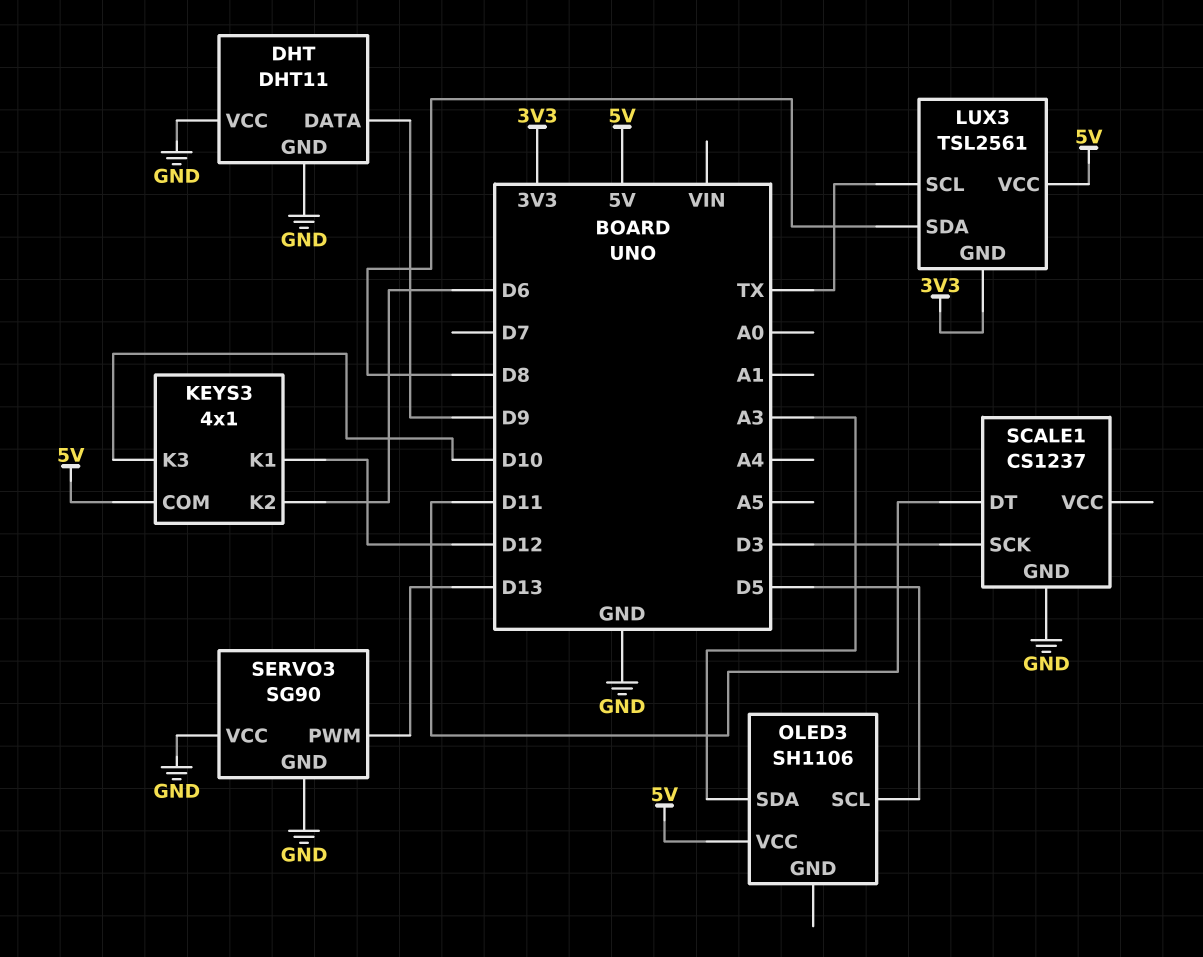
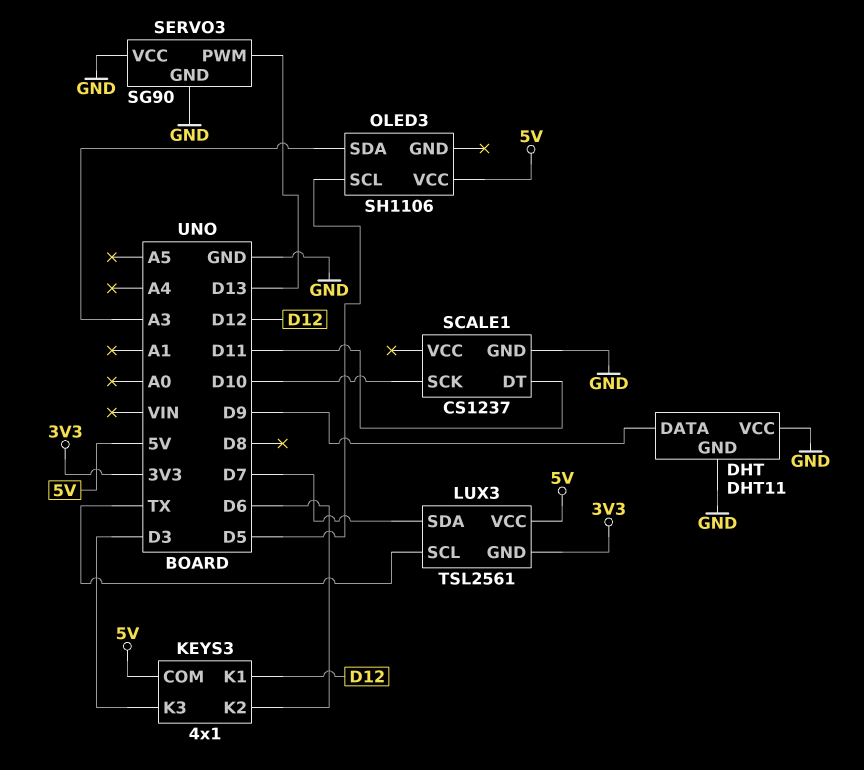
KEYS3 pin K3: D10 -> D3
LUX3 pin SDA: D8 -> D7
SCALE1 pin SCK: D3 -> D10

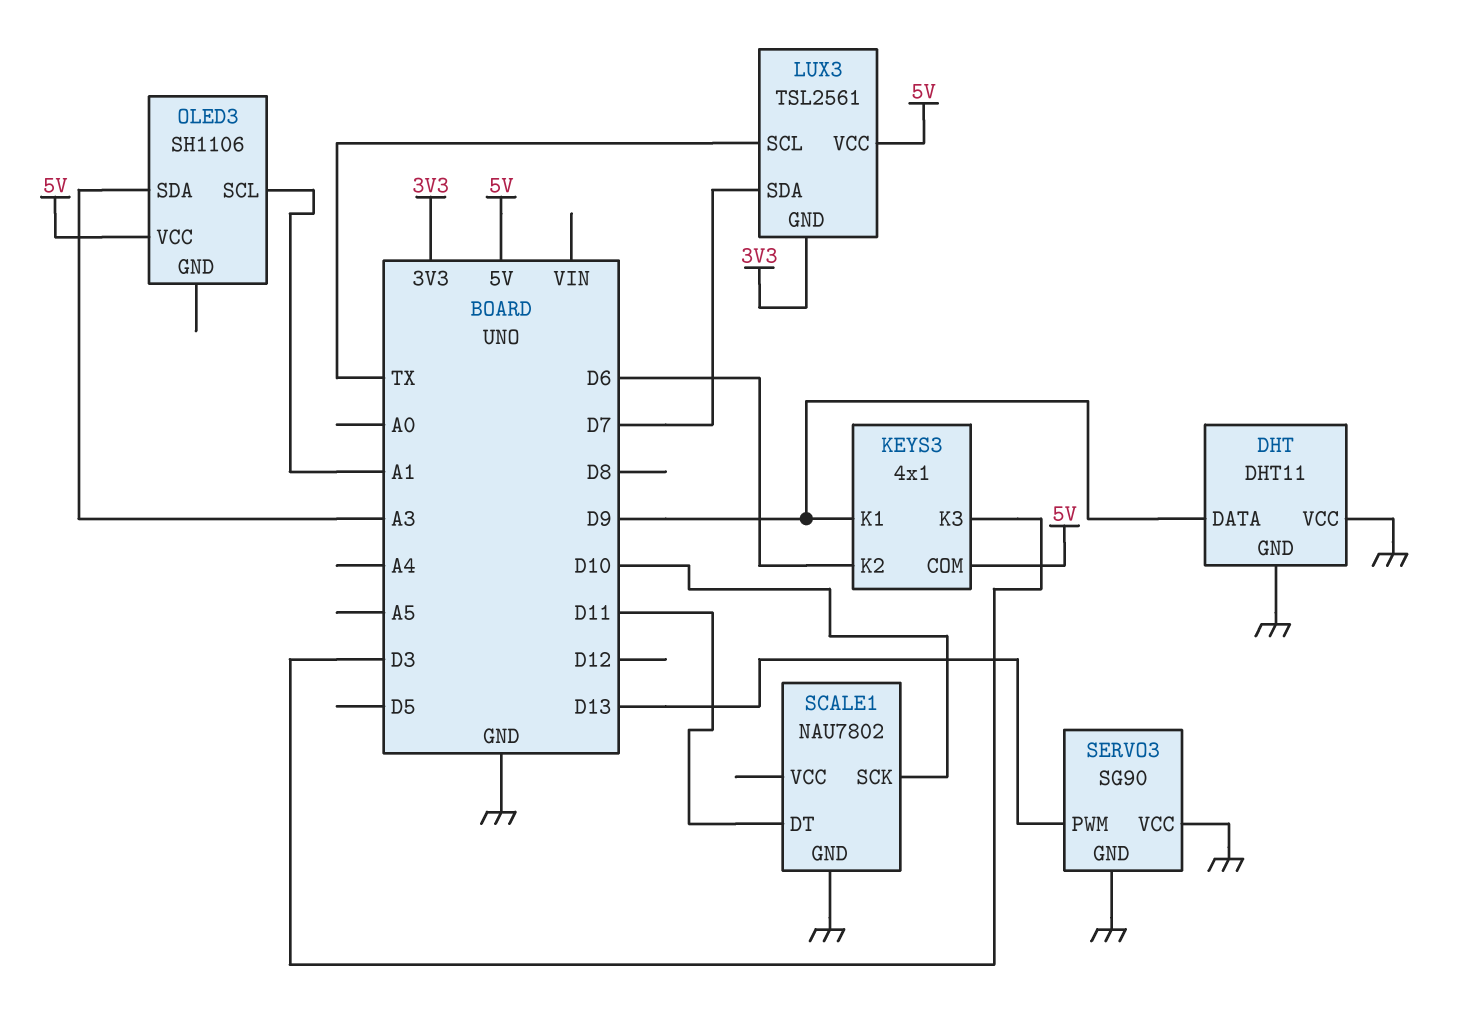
KEYS3 pin K1: D12 -> D9
OLED3 pin SCL: D5 -> A1
SCALE1: CS1237 -> NAU7802

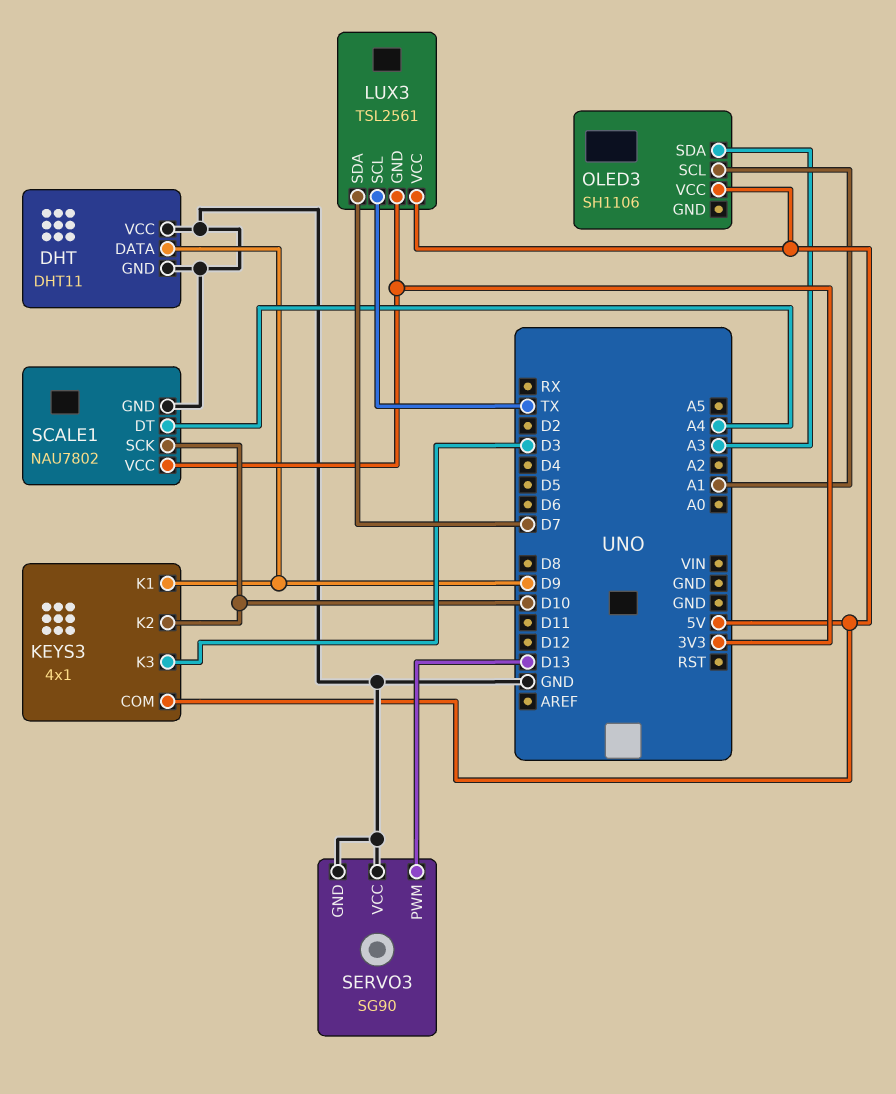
KEYS3 pin K2: D6 -> D10
SCALE1 pin DT: D11 -> A4
SCALE1 pin VCC: none -> 3V3

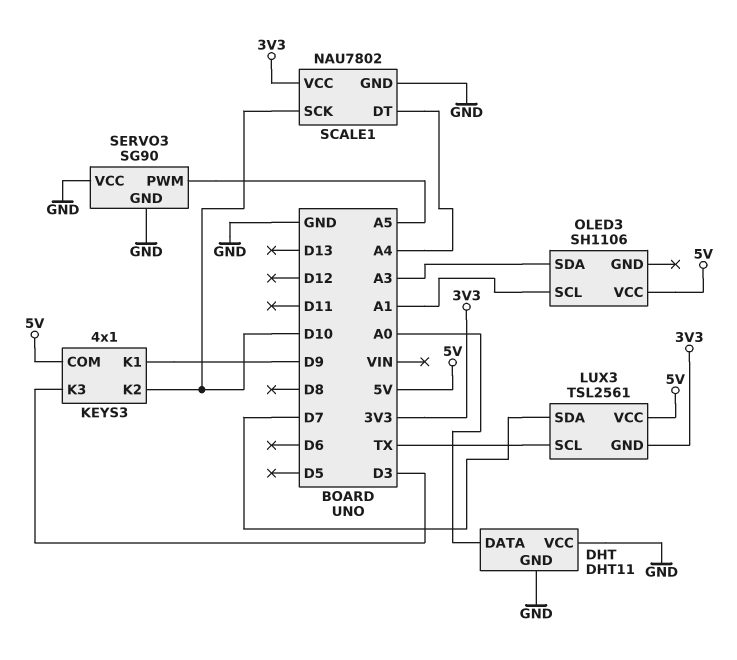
DHT pin DATA: D9 -> A0
SERVO3 pin PWM: D13 -> A5

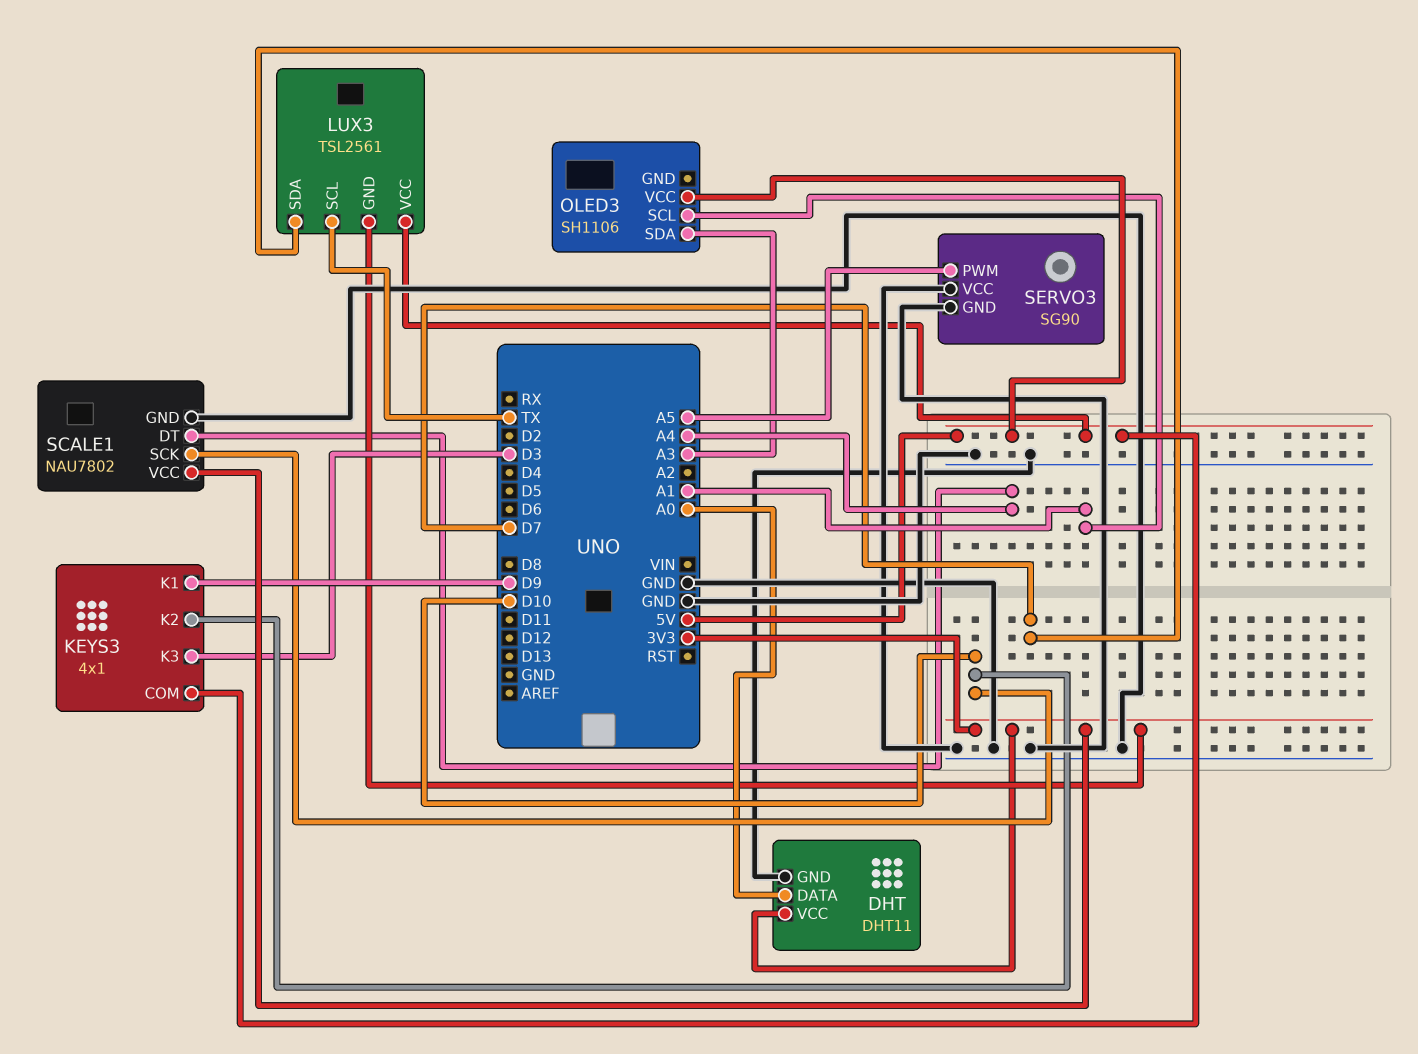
DHT pin VCC: GND -> 3V3

